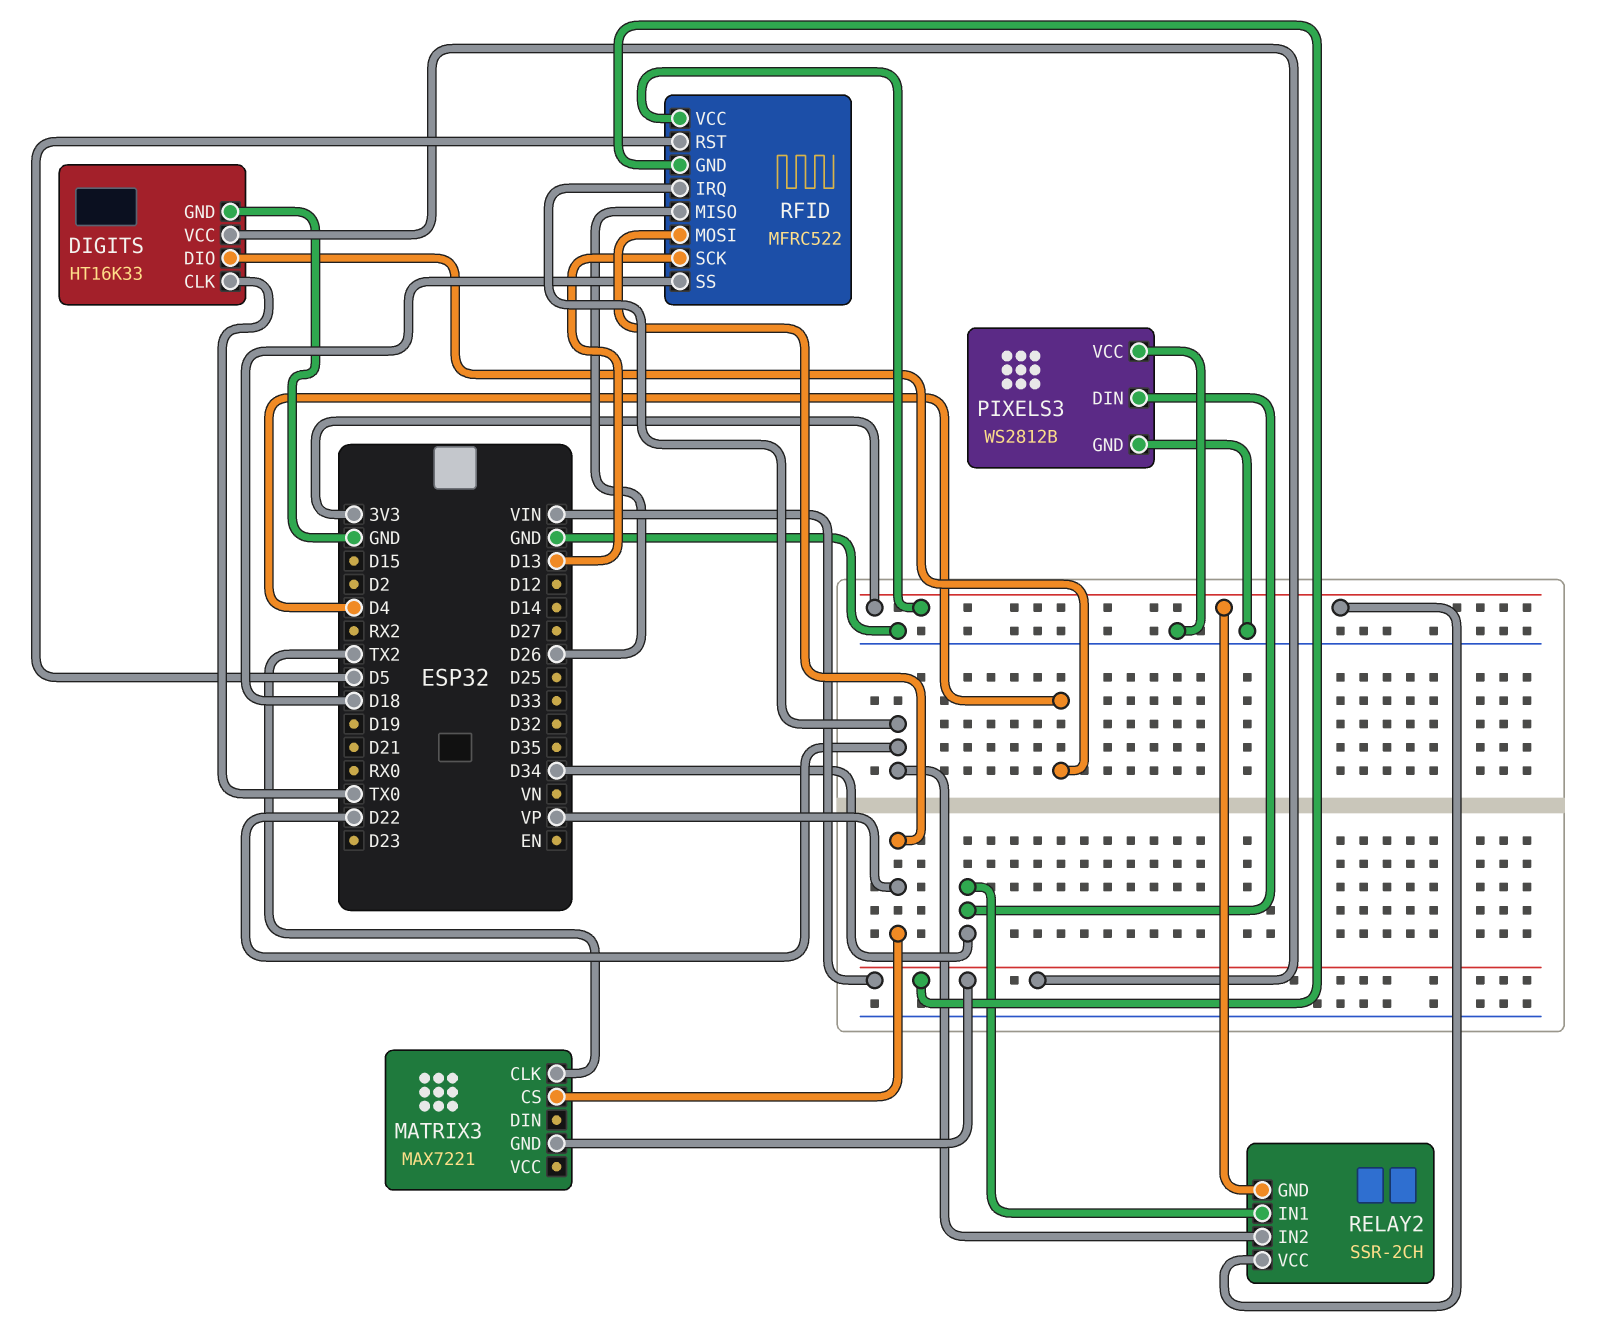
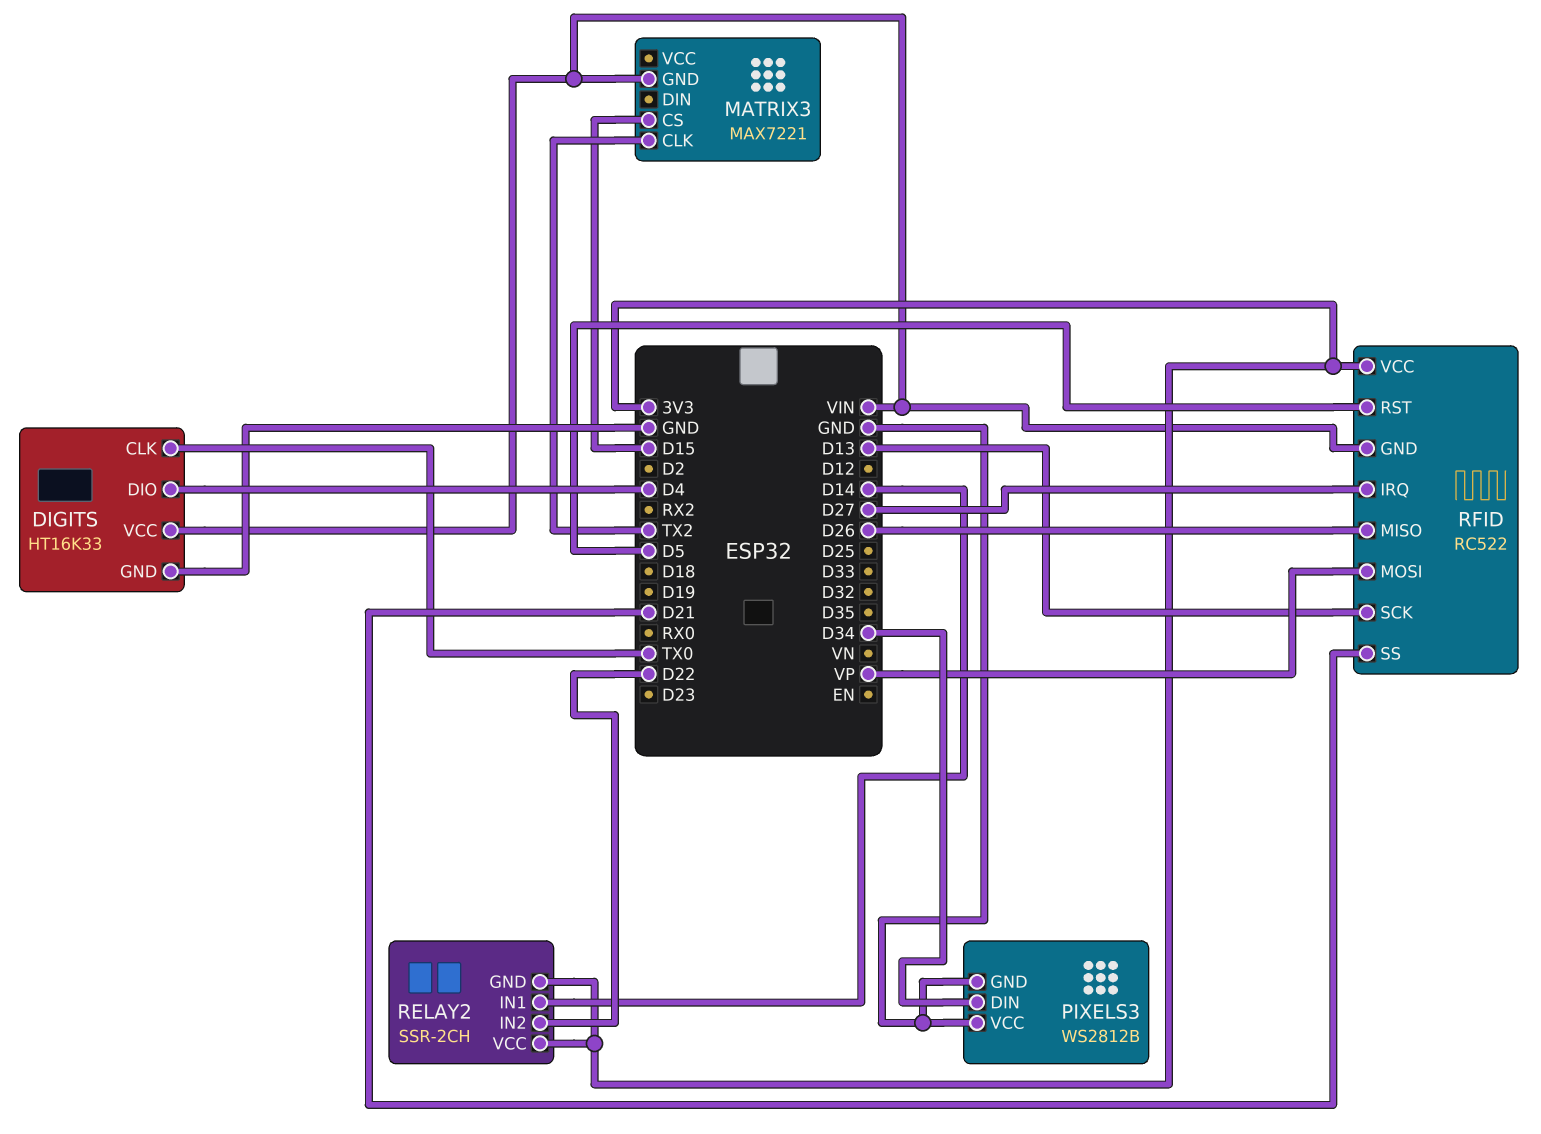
MATRIX3 pin CS: VP -> D15
RELAY2 pin IN1: D34 -> D14
RFID: MFRC522 -> RC522
RFID pin IRQ: D22 -> D27
RFID pin SS: D18 -> D21

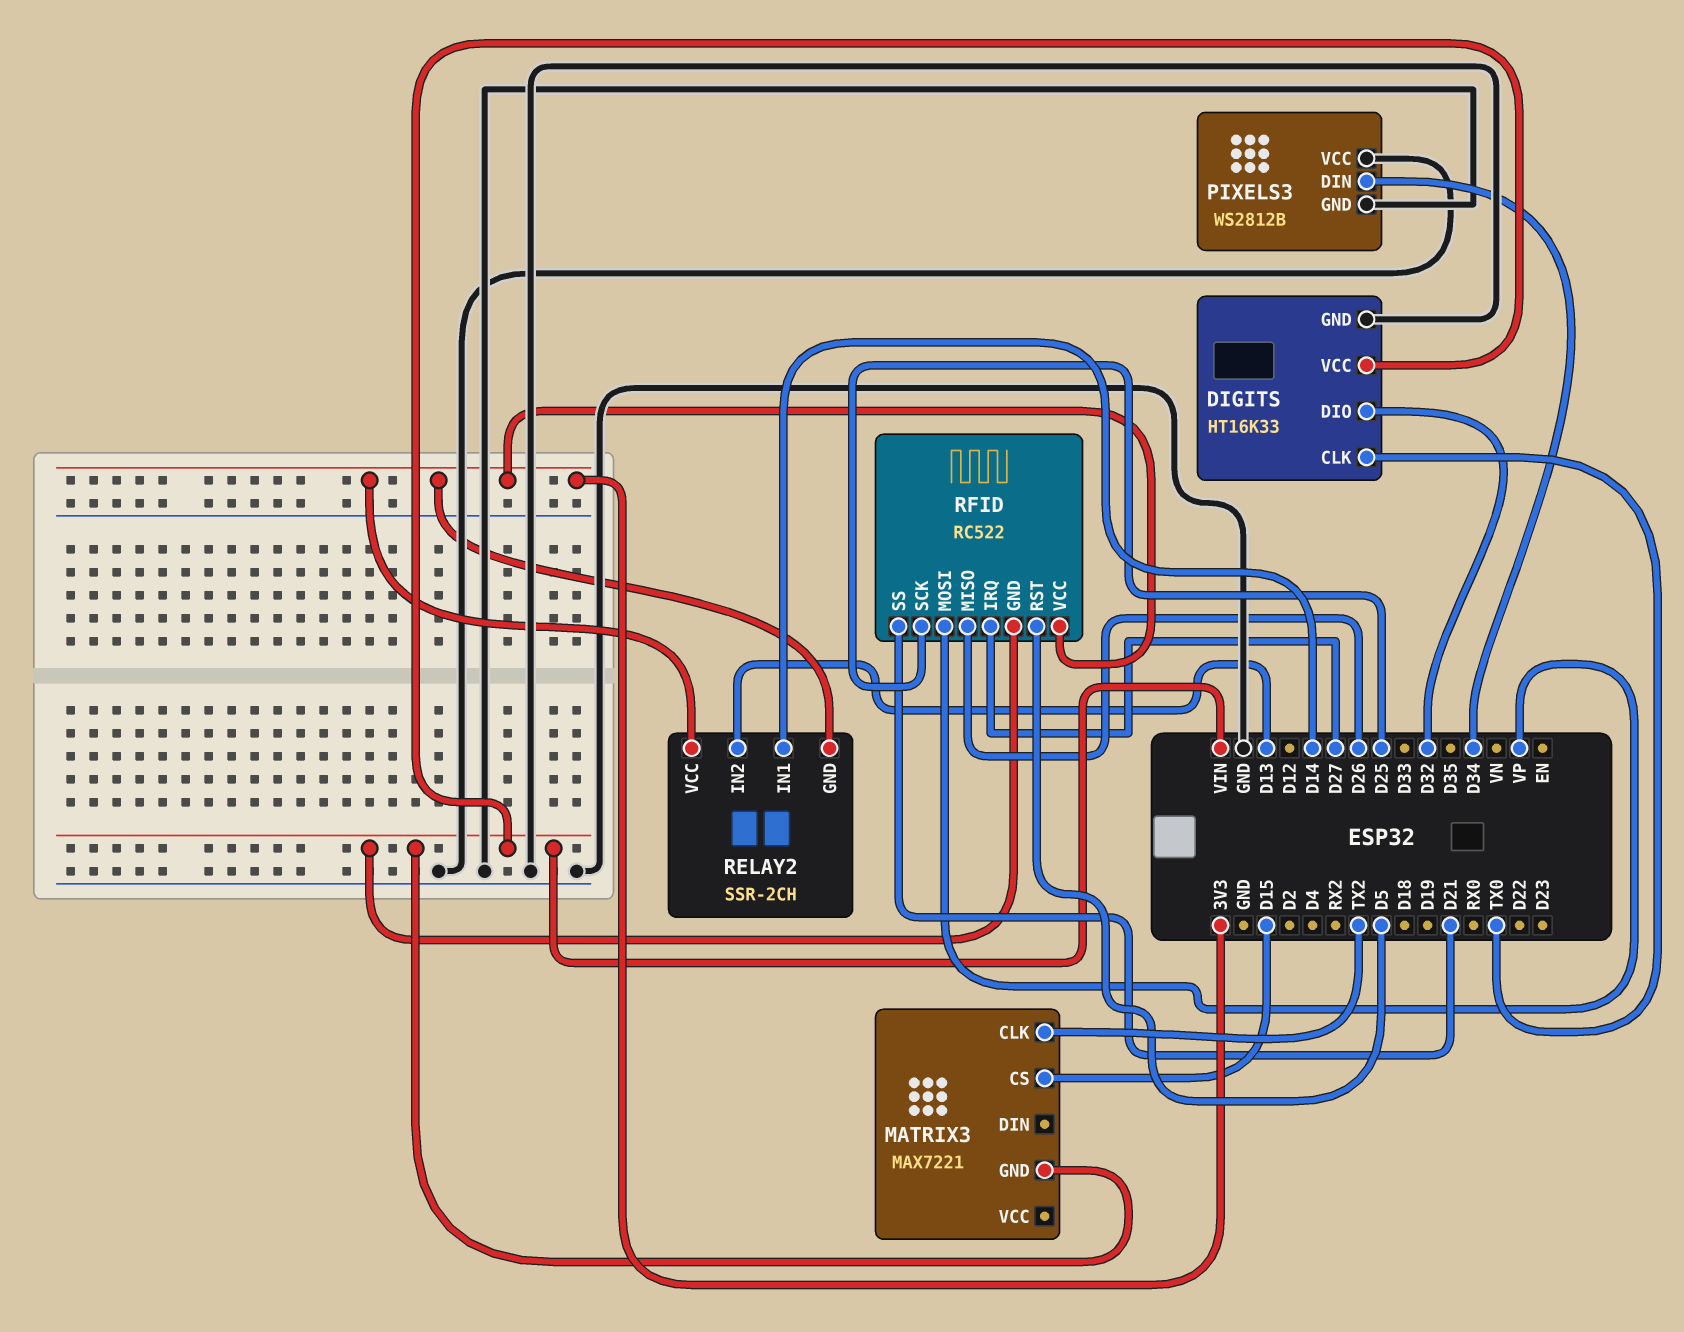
DIGITS pin DIO: D4 -> D32
RELAY2 pin IN2: D22 -> D13
RFID pin SCK: D13 -> D25

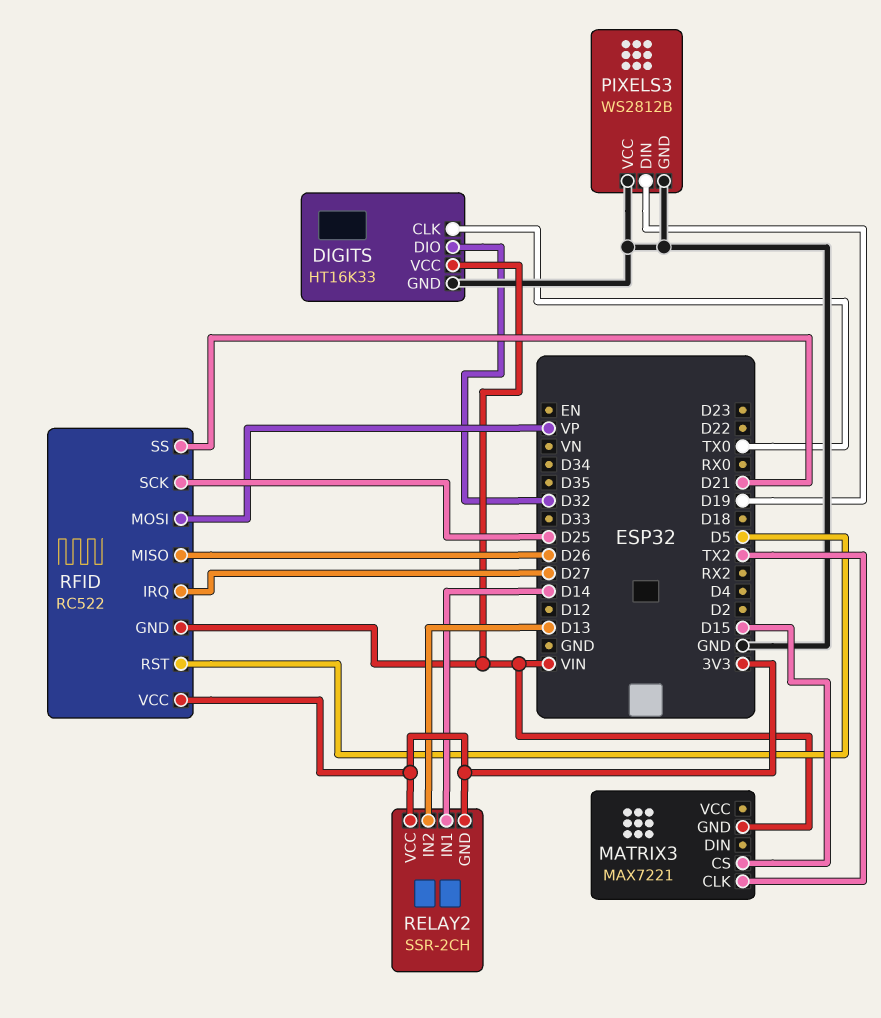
PIXELS3 pin DIN: D34 -> D19

